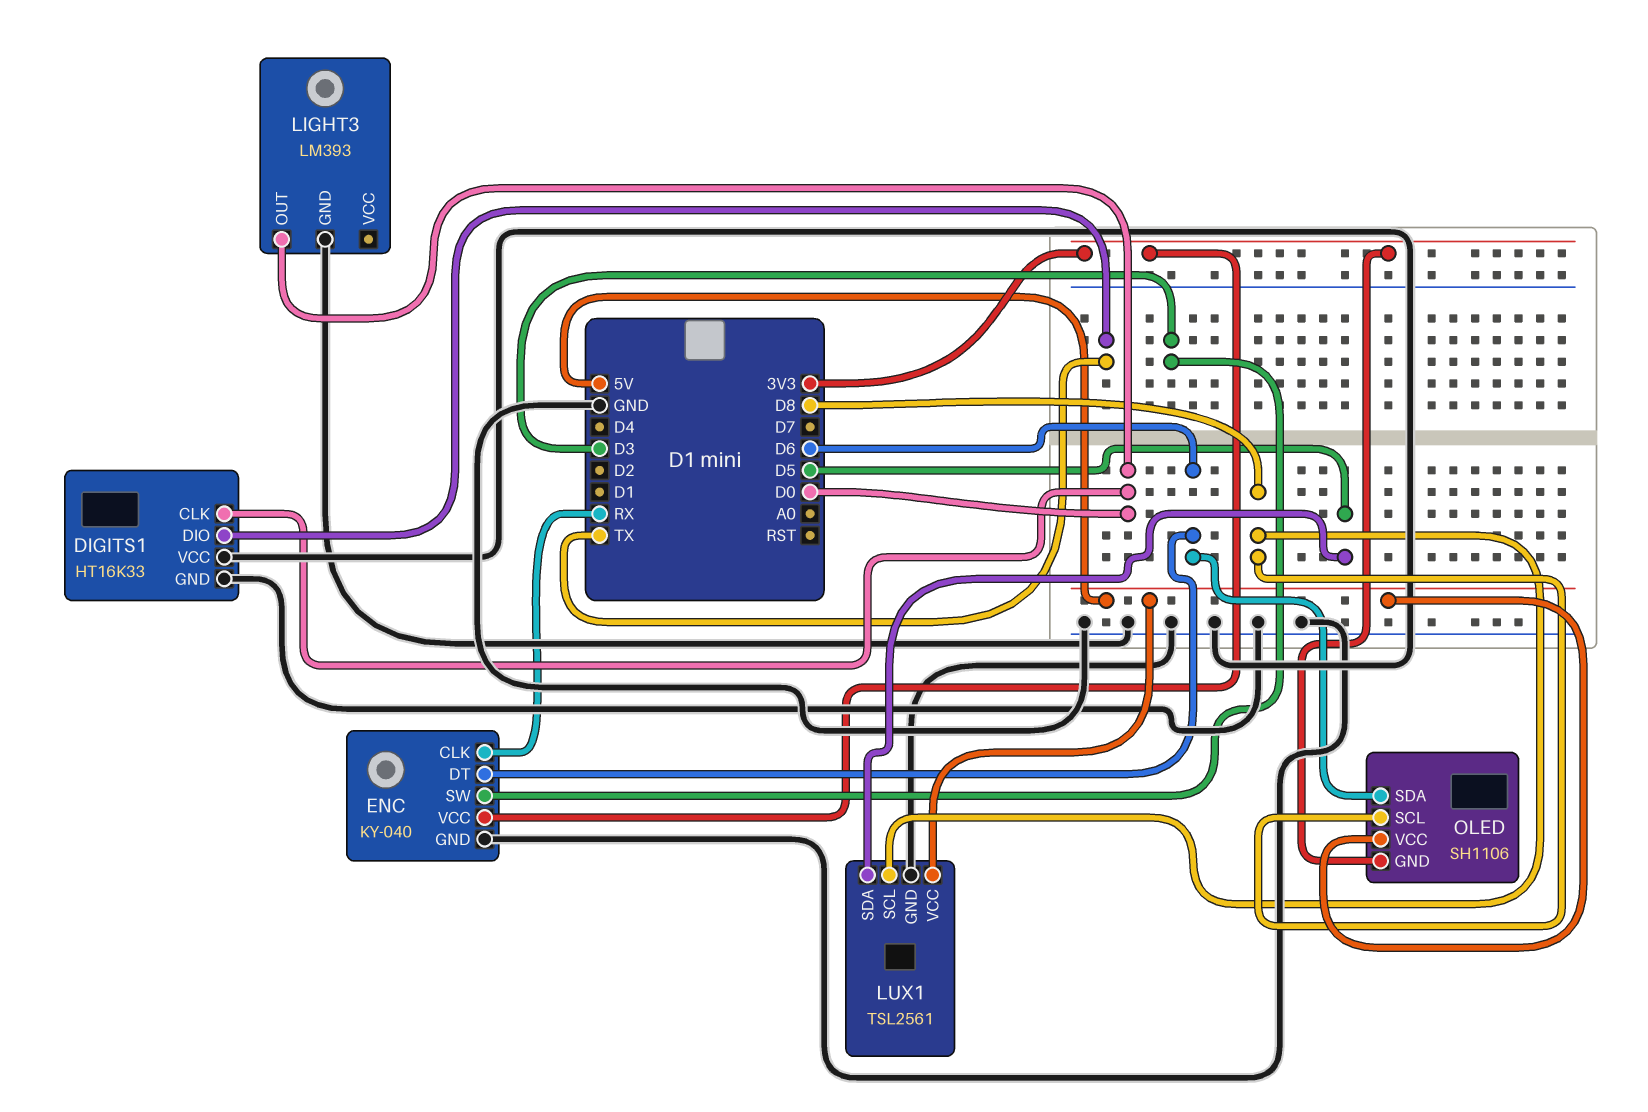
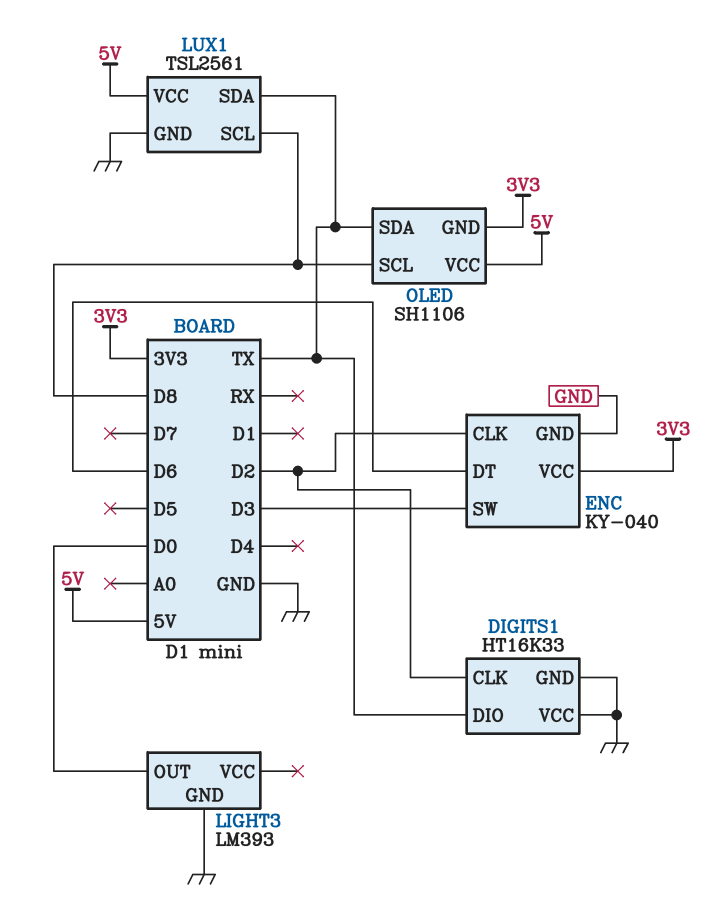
DIGITS1 pin CLK: D0 -> D2
ENC pin CLK: RX -> D2
LUX1 pin SDA: D5 -> TX
OLED pin SDA: D6 -> TX

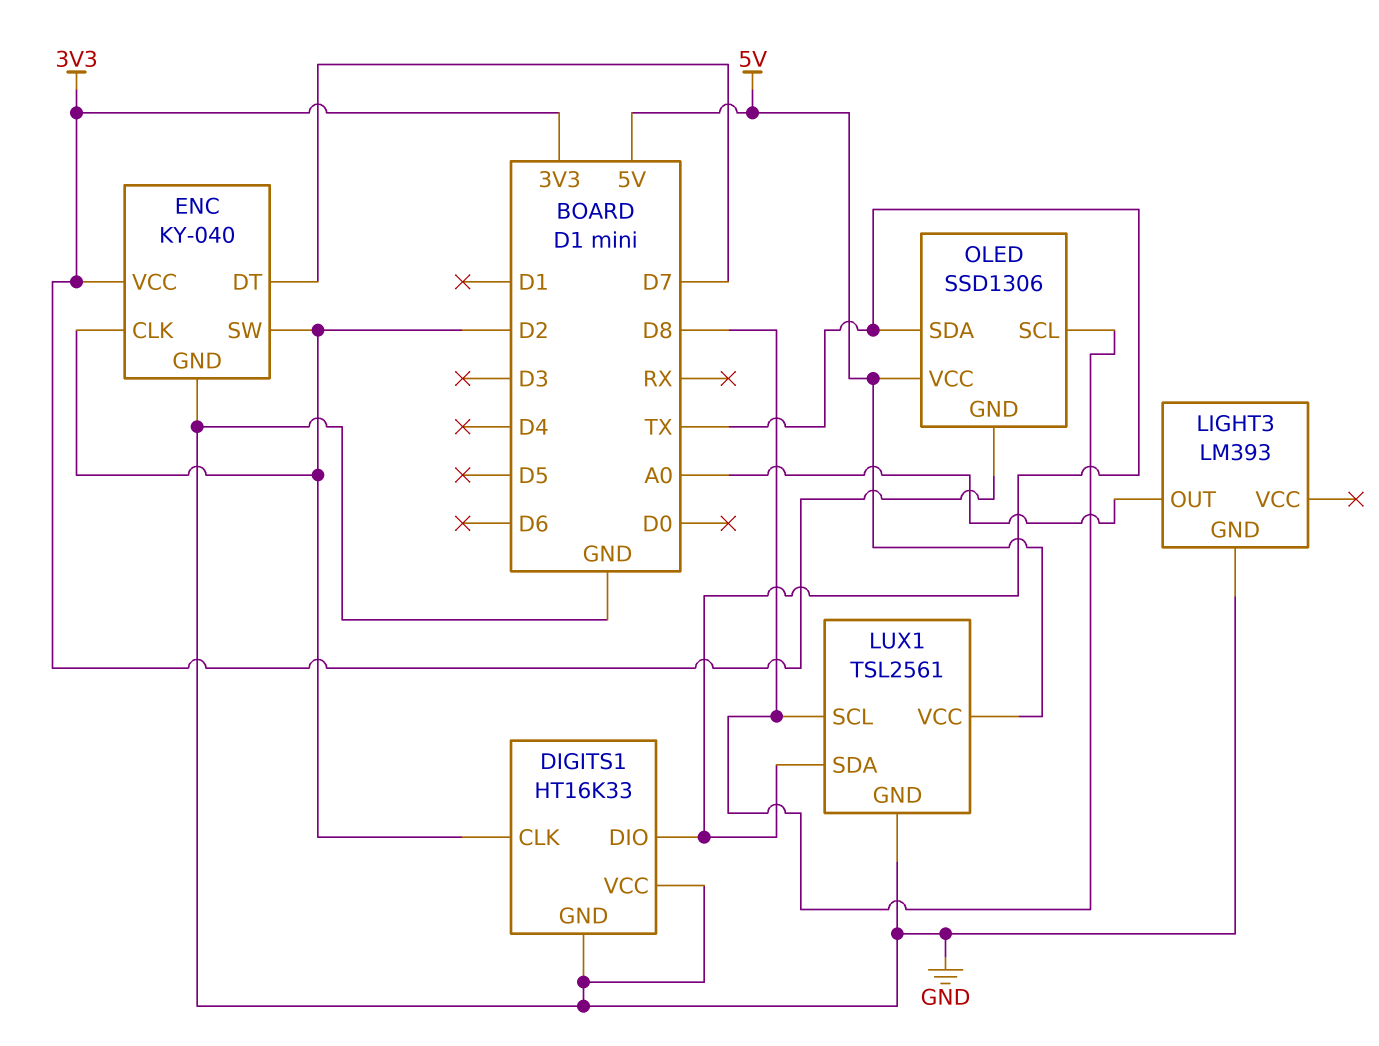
ENC pin DT: D6 -> D7
ENC pin SW: D3 -> D2
LIGHT3 pin OUT: D0 -> A0
OLED: SH1106 -> SSD1306

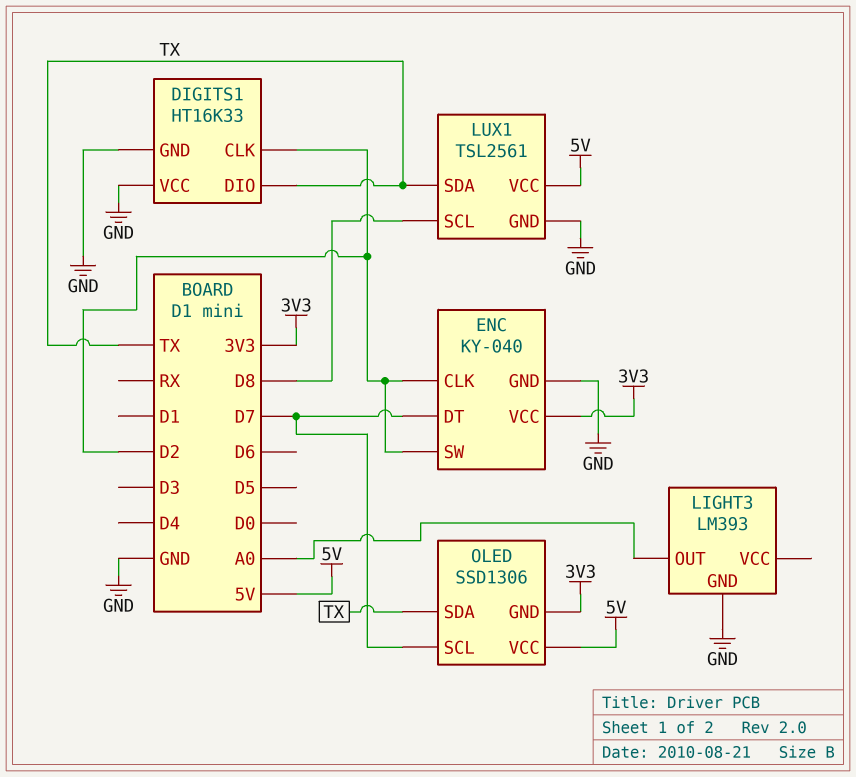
OLED pin SCL: D8 -> D7

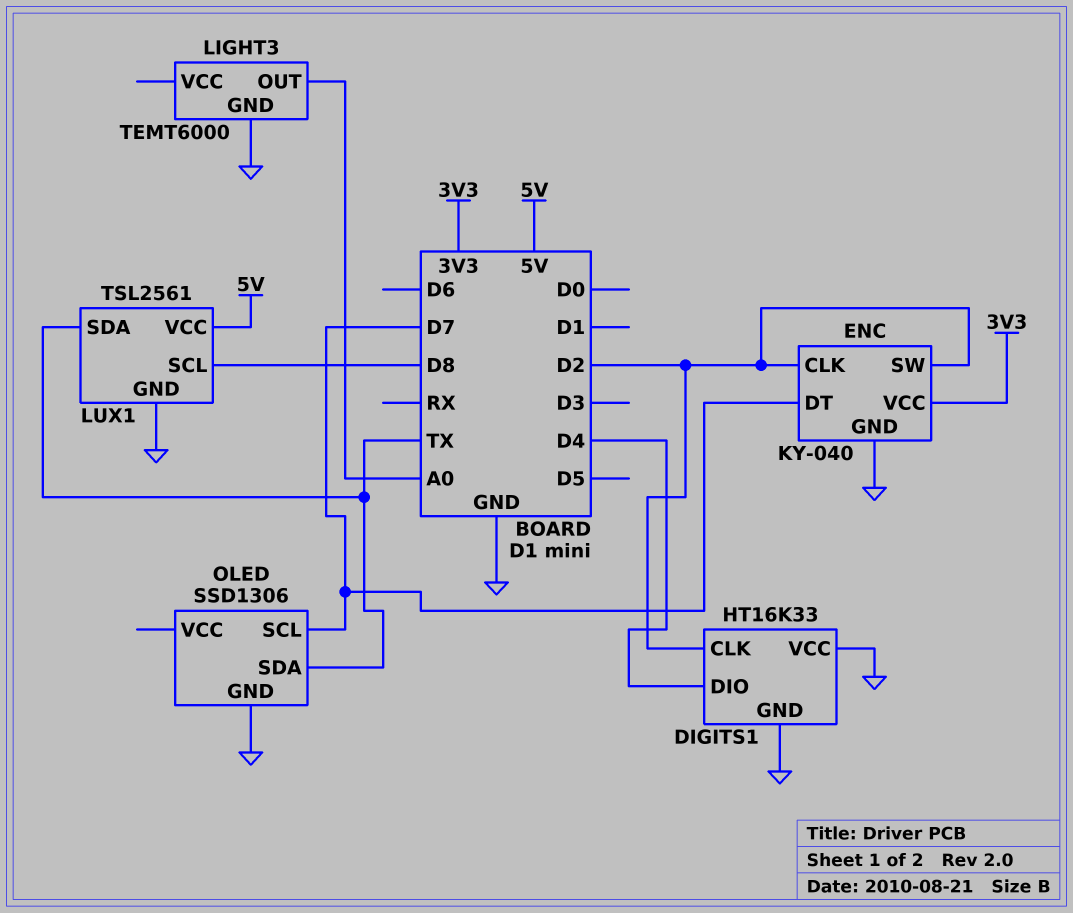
DIGITS1 pin DIO: TX -> D4
LIGHT3: LM393 -> TEMT6000
OLED pin GND: 3V3 -> GND
OLED pin VCC: 5V -> none

